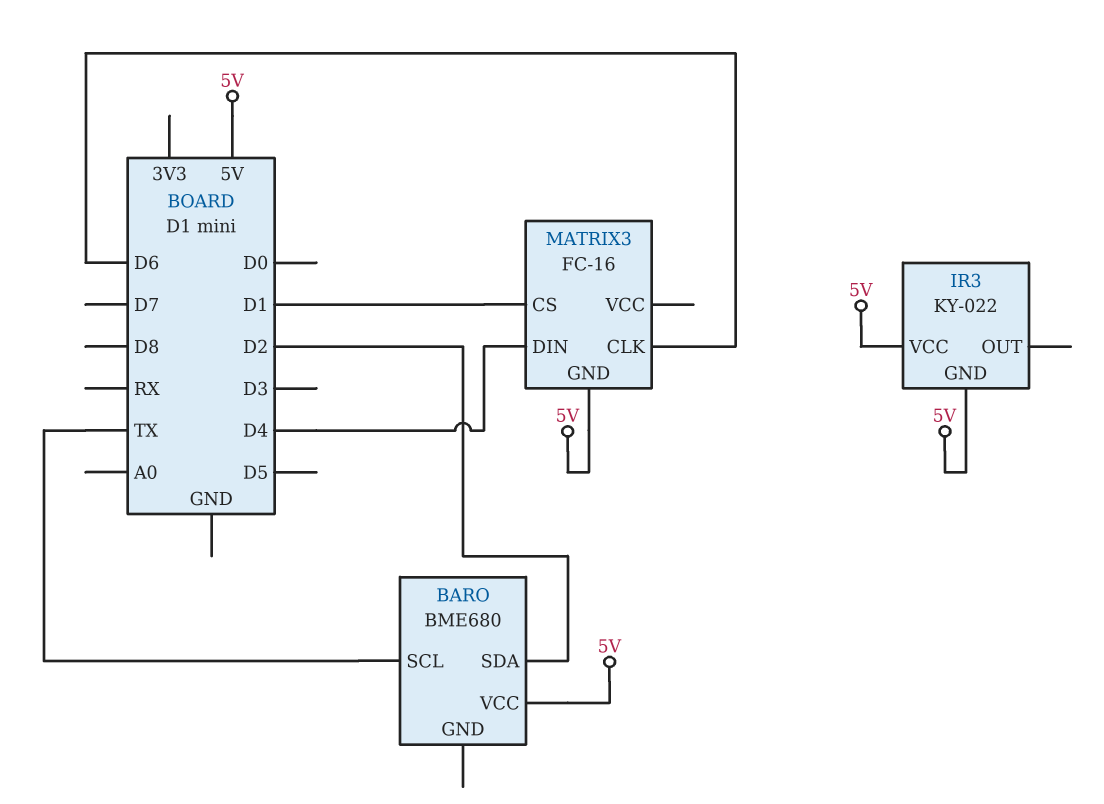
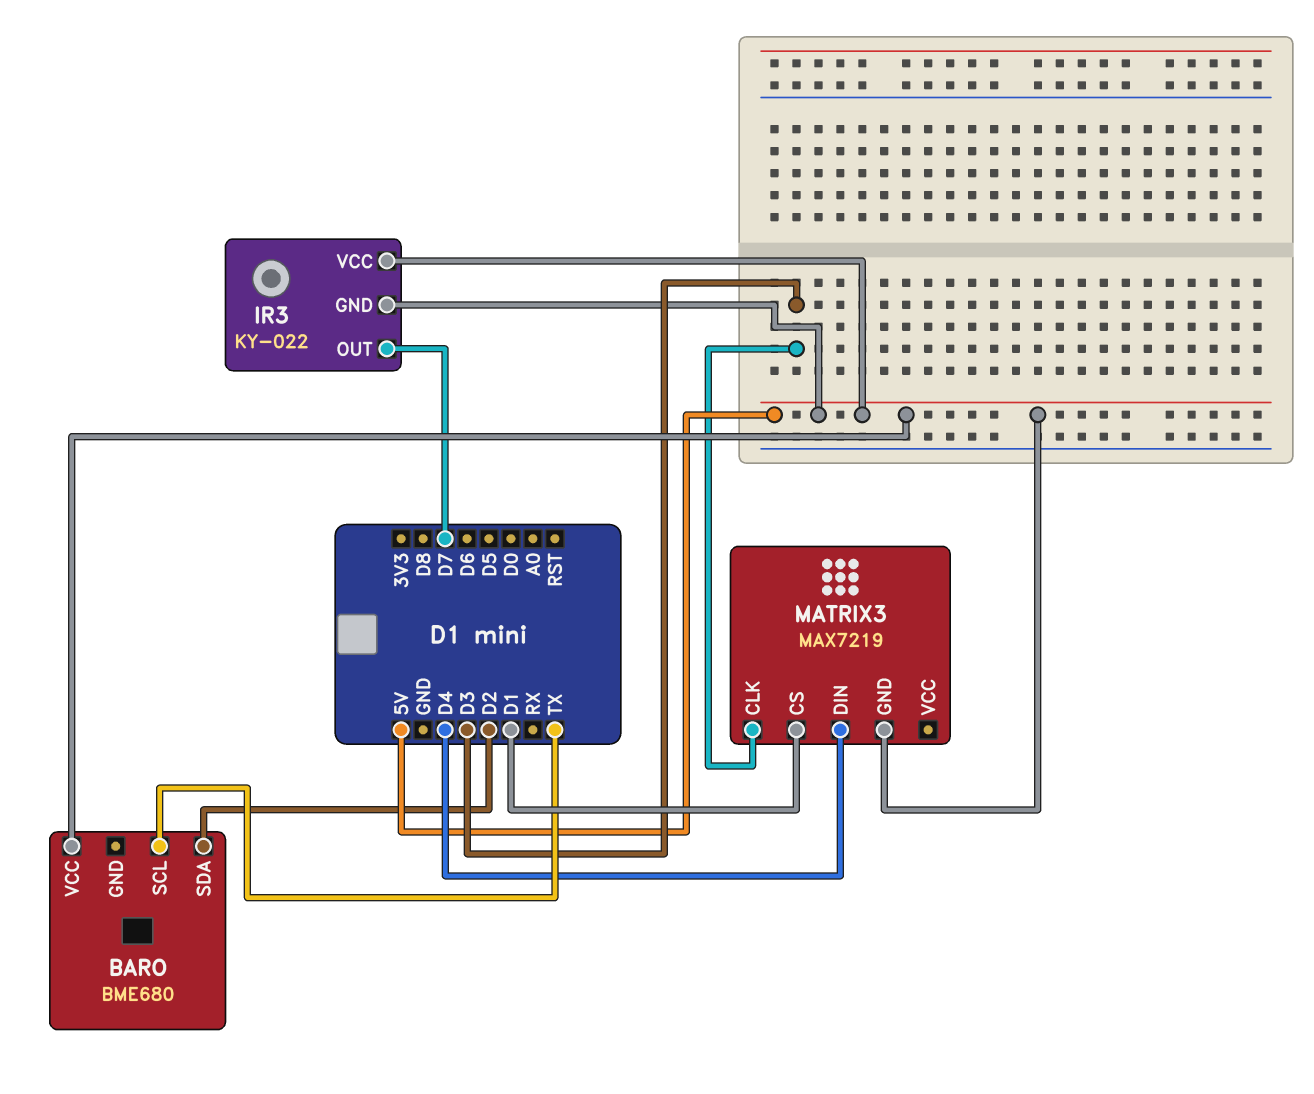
IR3 pin OUT: none -> D7
MATRIX3: FC-16 -> MAX7219
MATRIX3 pin CLK: D6 -> D3

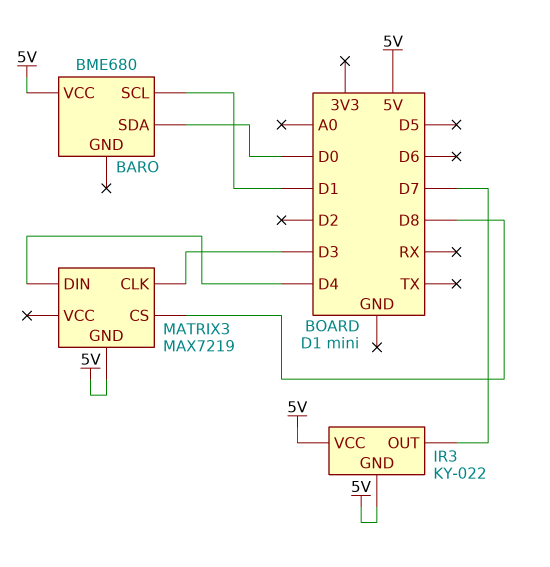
BARO pin SCL: TX -> D1
BARO pin SDA: D2 -> D0
MATRIX3 pin CS: D1 -> D8

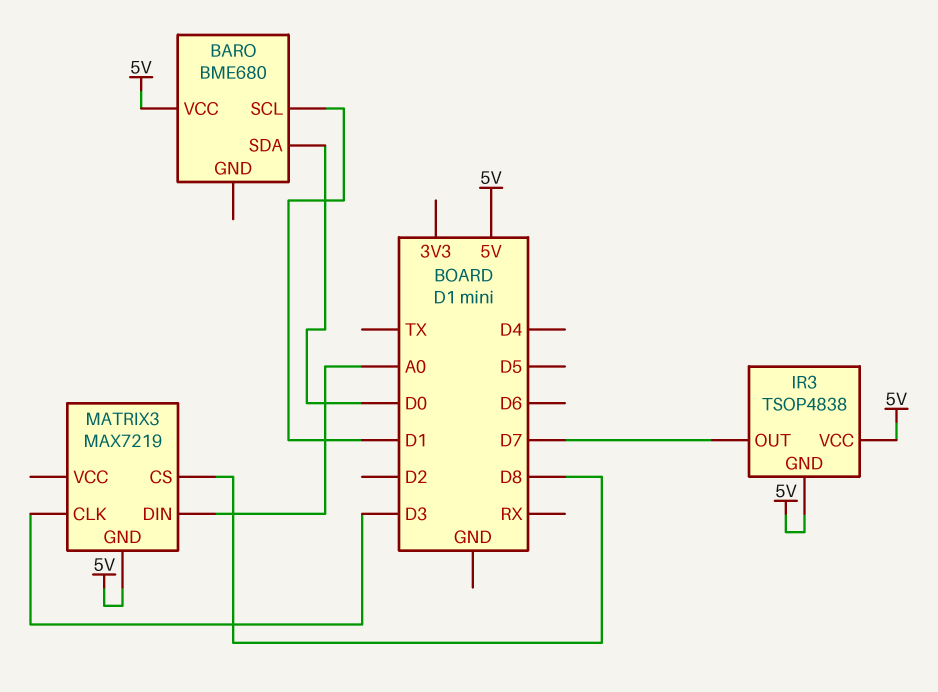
IR3: KY-022 -> TSOP4838
MATRIX3 pin DIN: D4 -> A0

